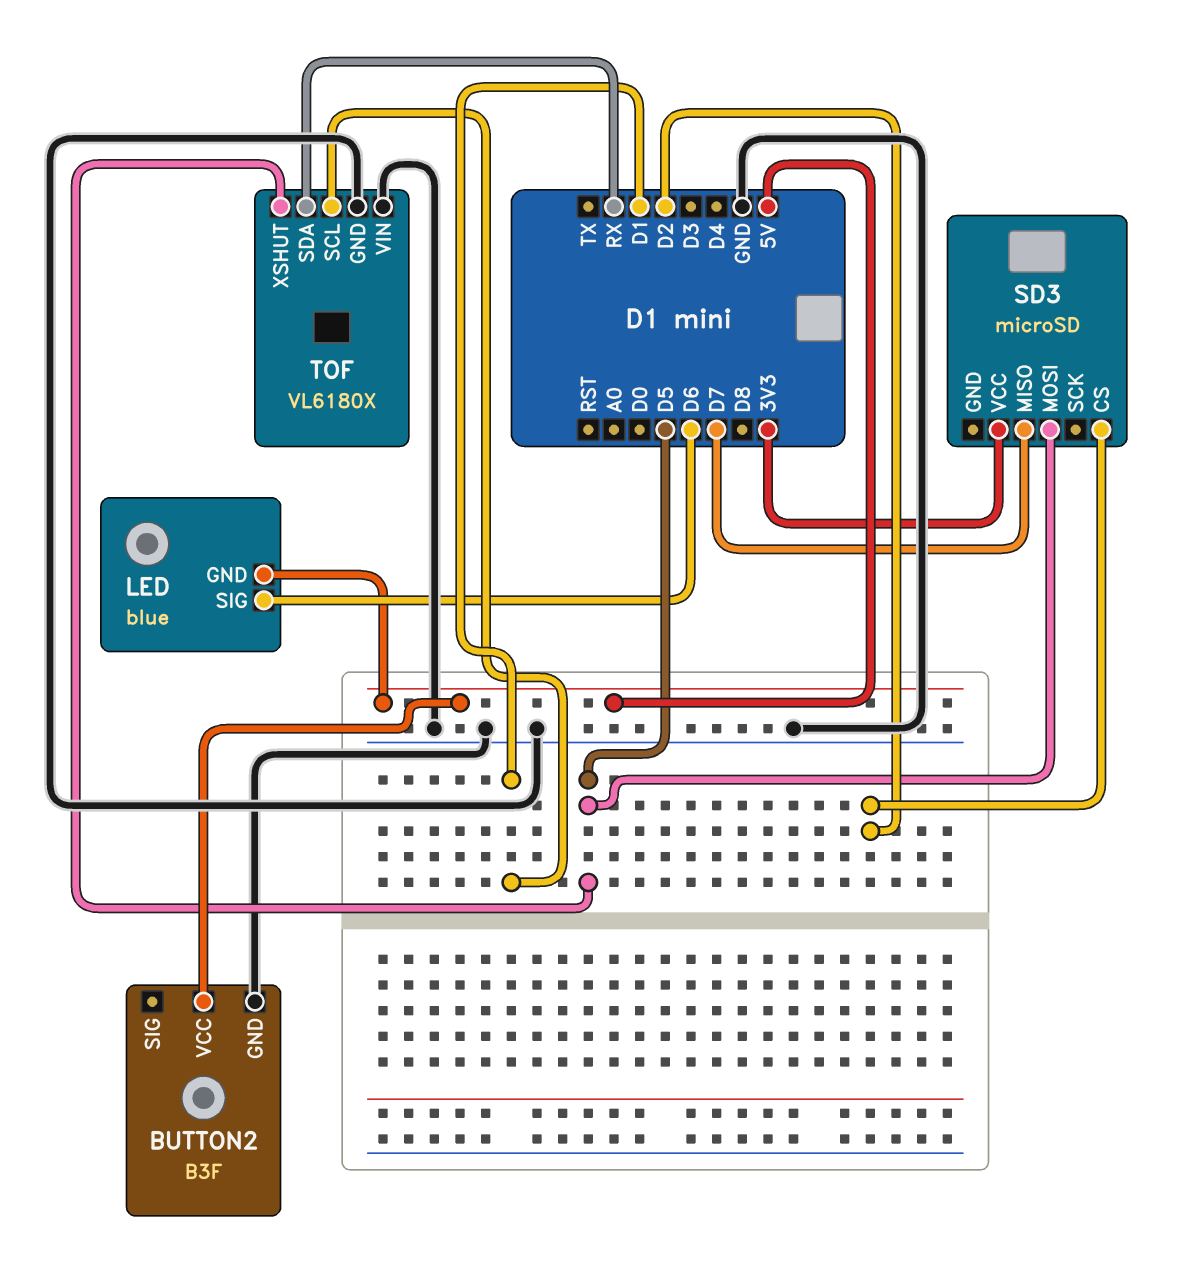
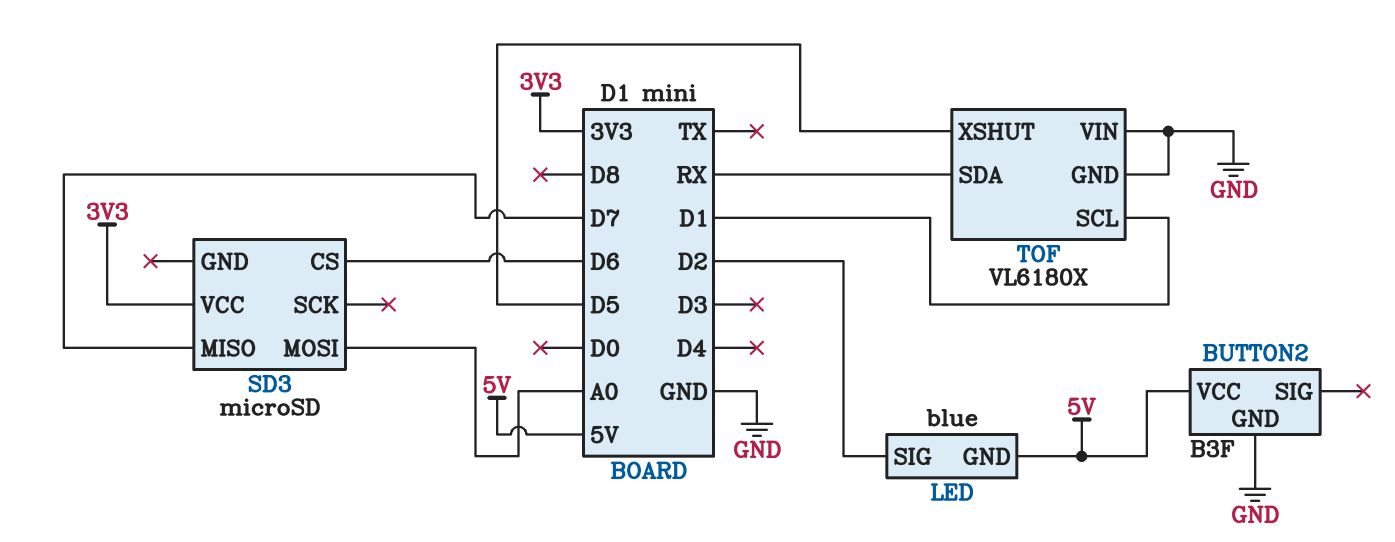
LED pin SIG: D6 -> D2
SD3 pin CS: D2 -> D6
SD3 pin MOSI: D5 -> A0

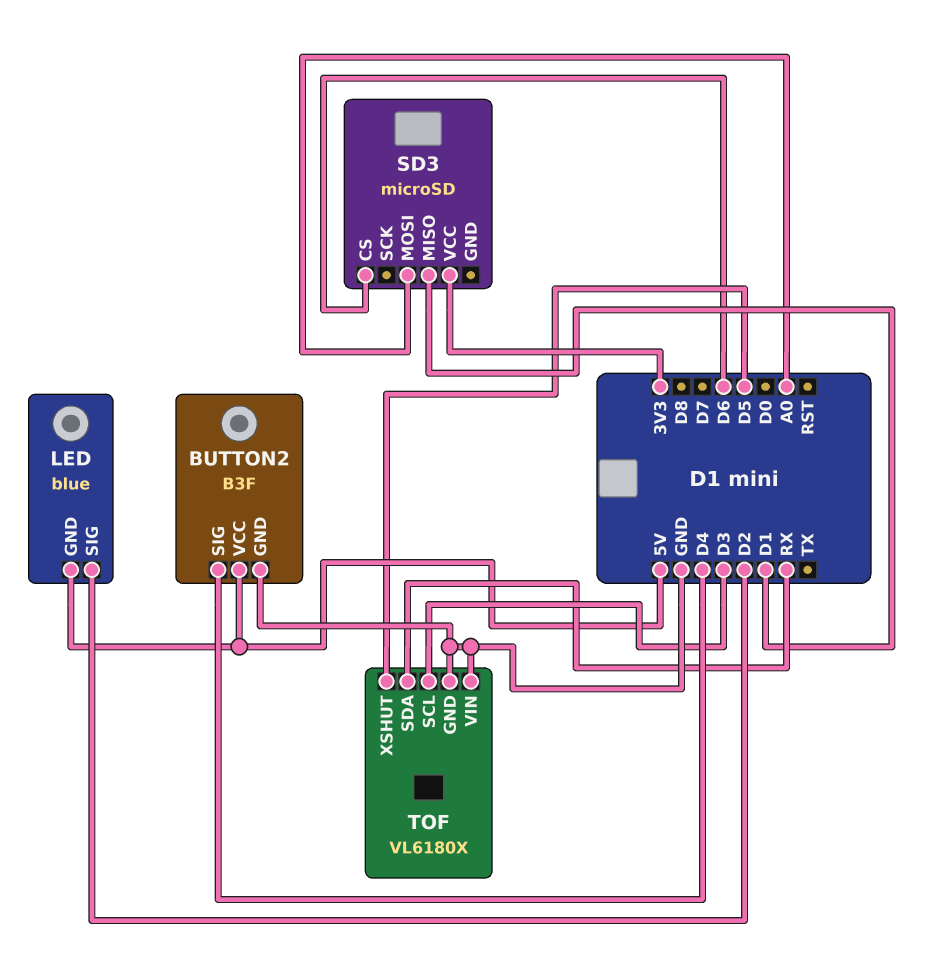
BUTTON2 pin SIG: none -> D4
SD3 pin MISO: D7 -> D1
TOF pin SCL: D1 -> D3

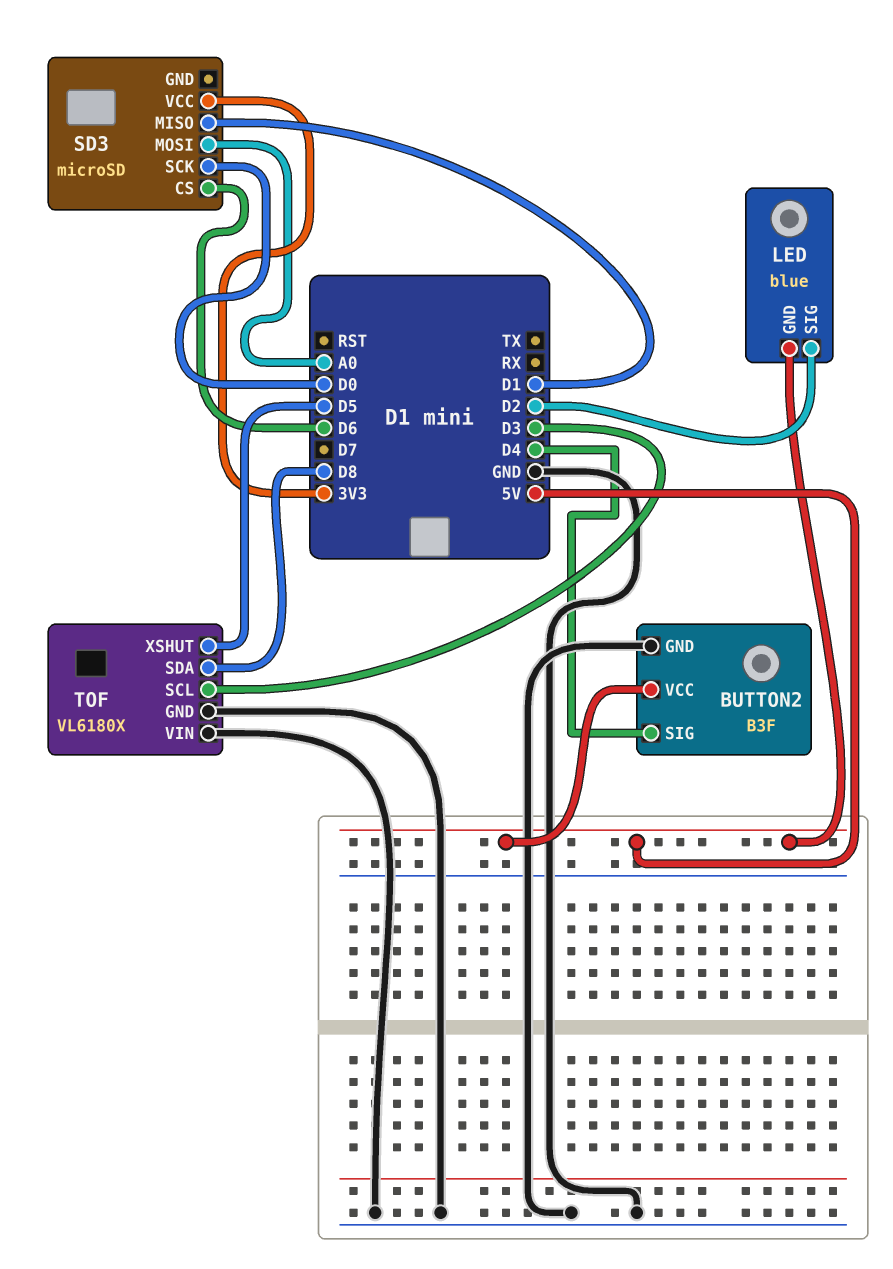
SD3 pin SCK: none -> D0
TOF pin SDA: RX -> D8

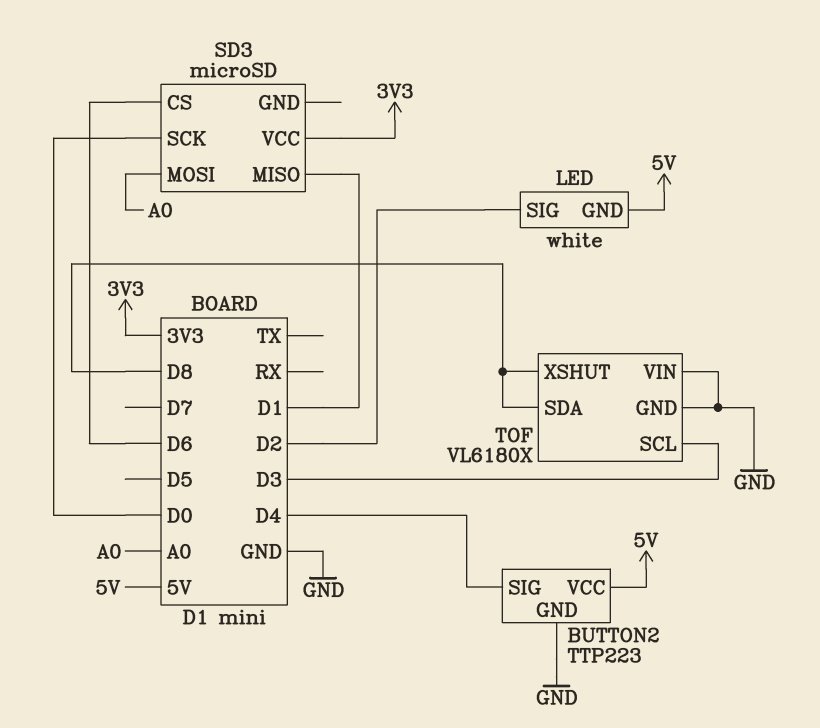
BUTTON2: B3F -> TTP223
LED: blue -> white
TOF pin XSHUT: D5 -> D8

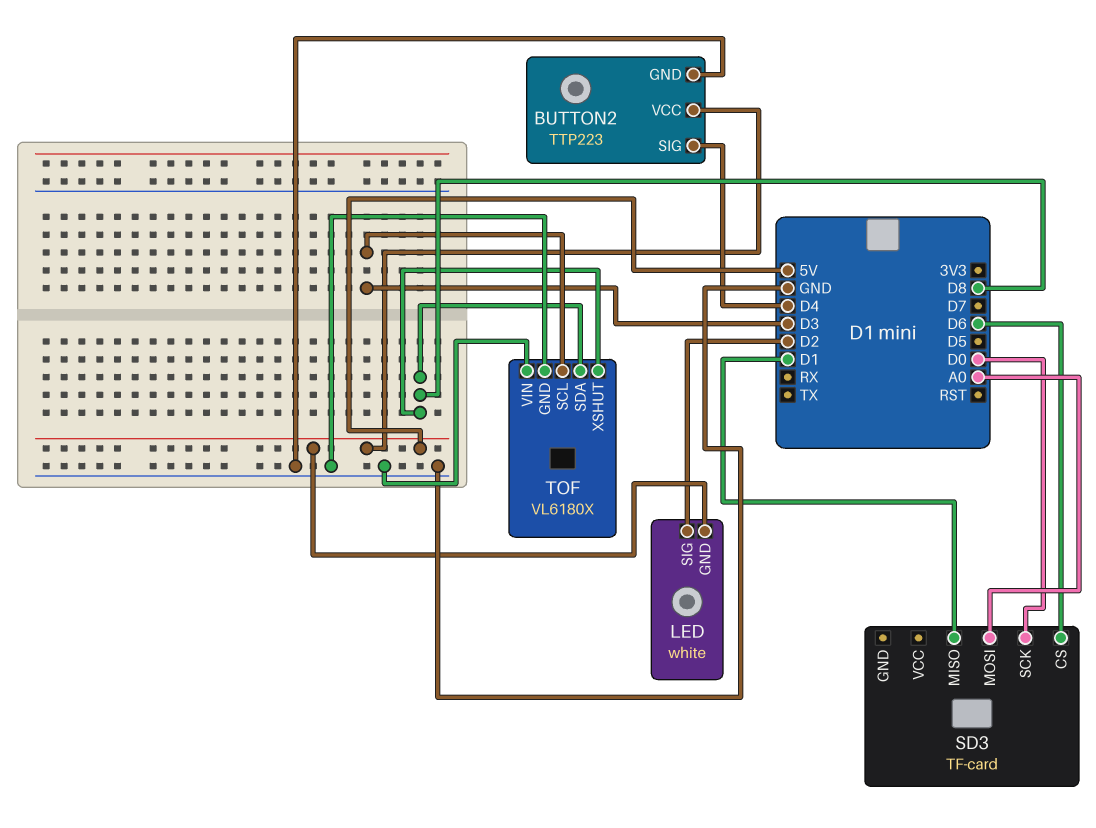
SD3: microSD -> TF-card
SD3 pin VCC: 3V3 -> none

